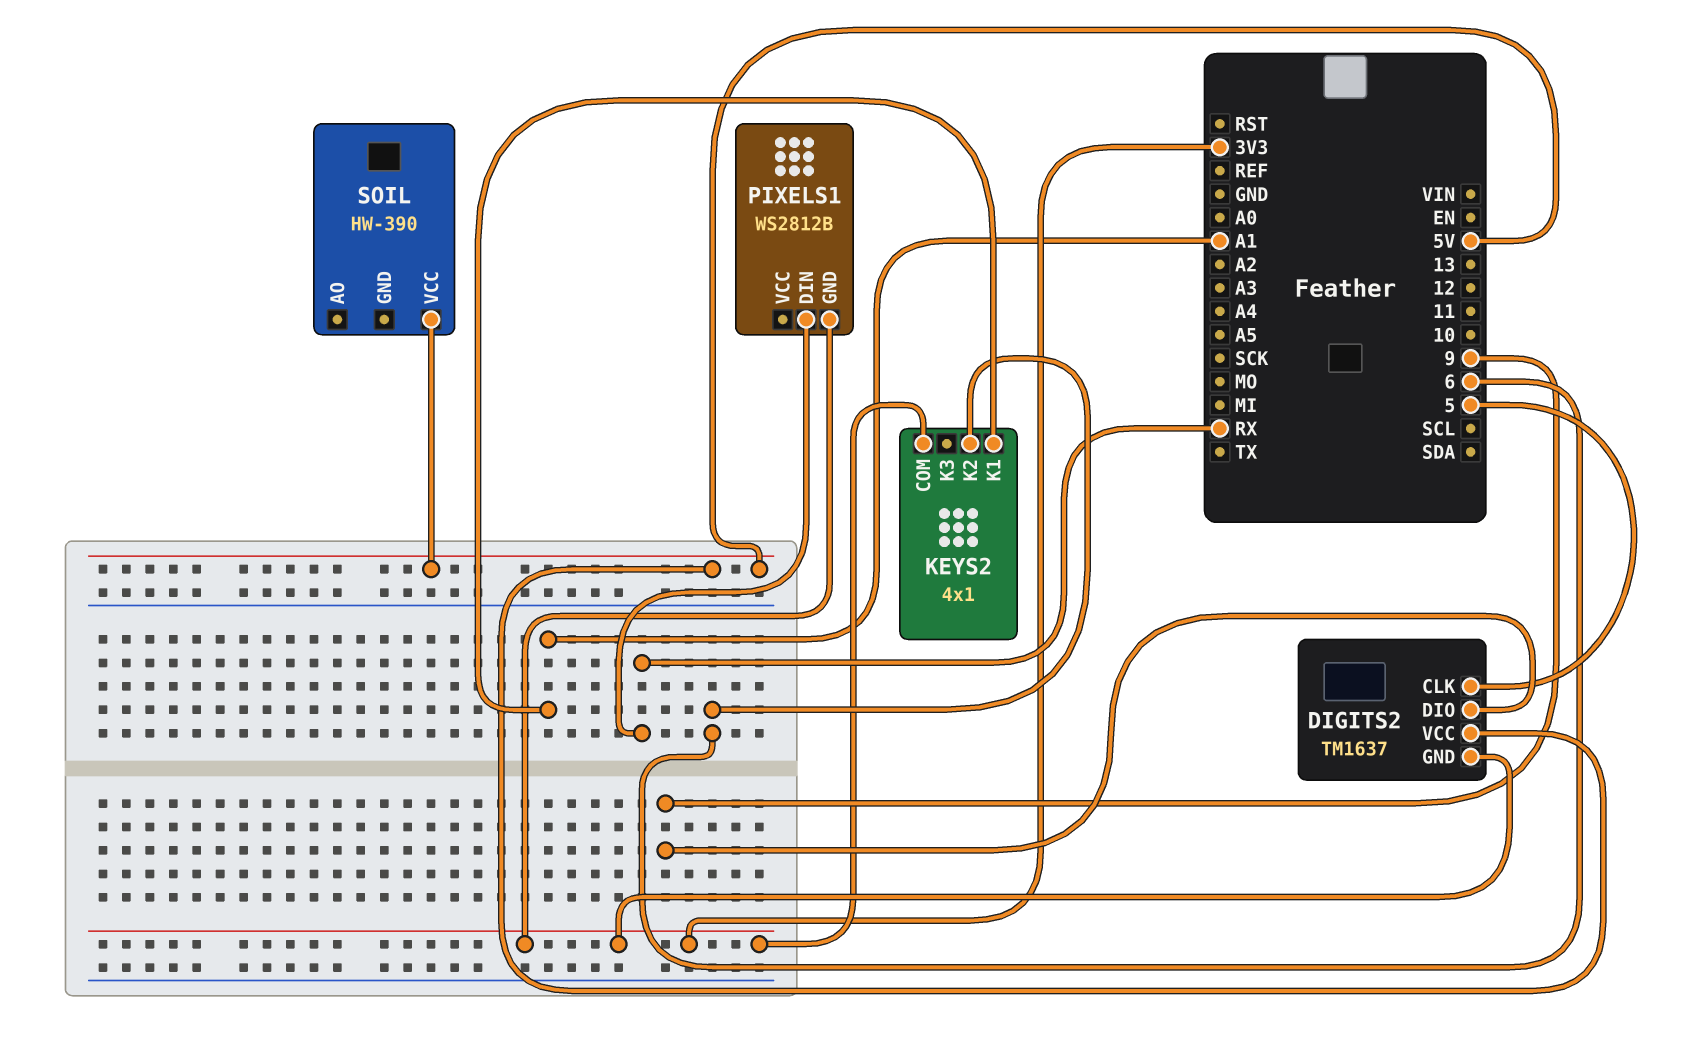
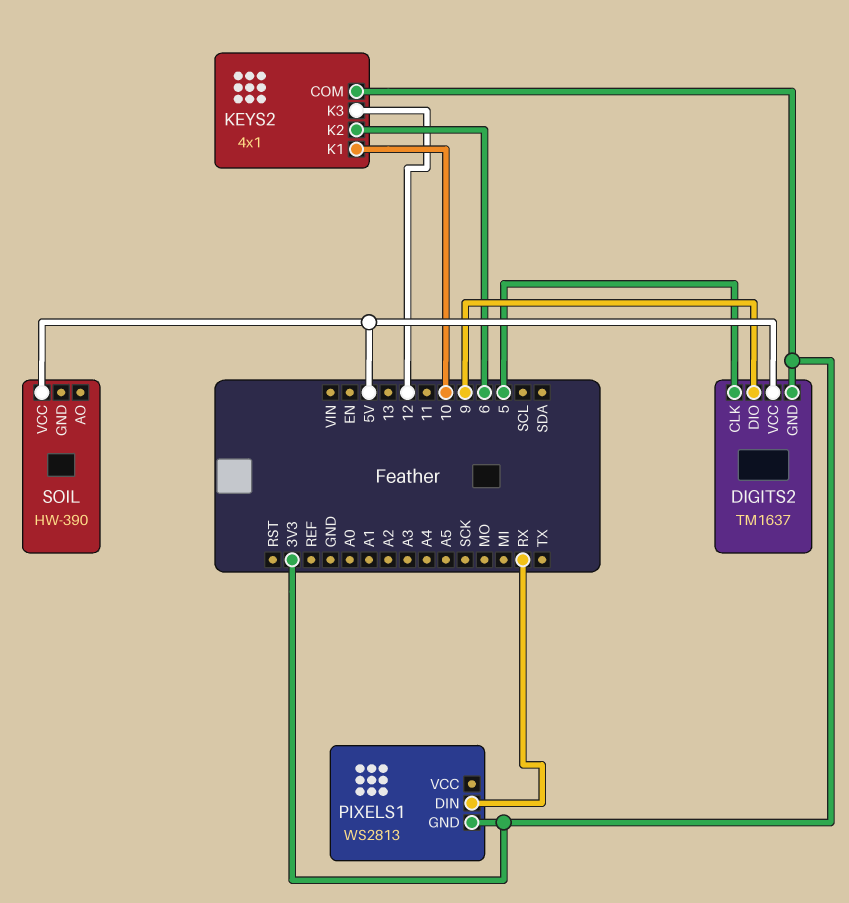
KEYS2 pin K1: A1 -> 10
KEYS2 pin K3: none -> 12
PIXELS1: WS2812B -> WS2813

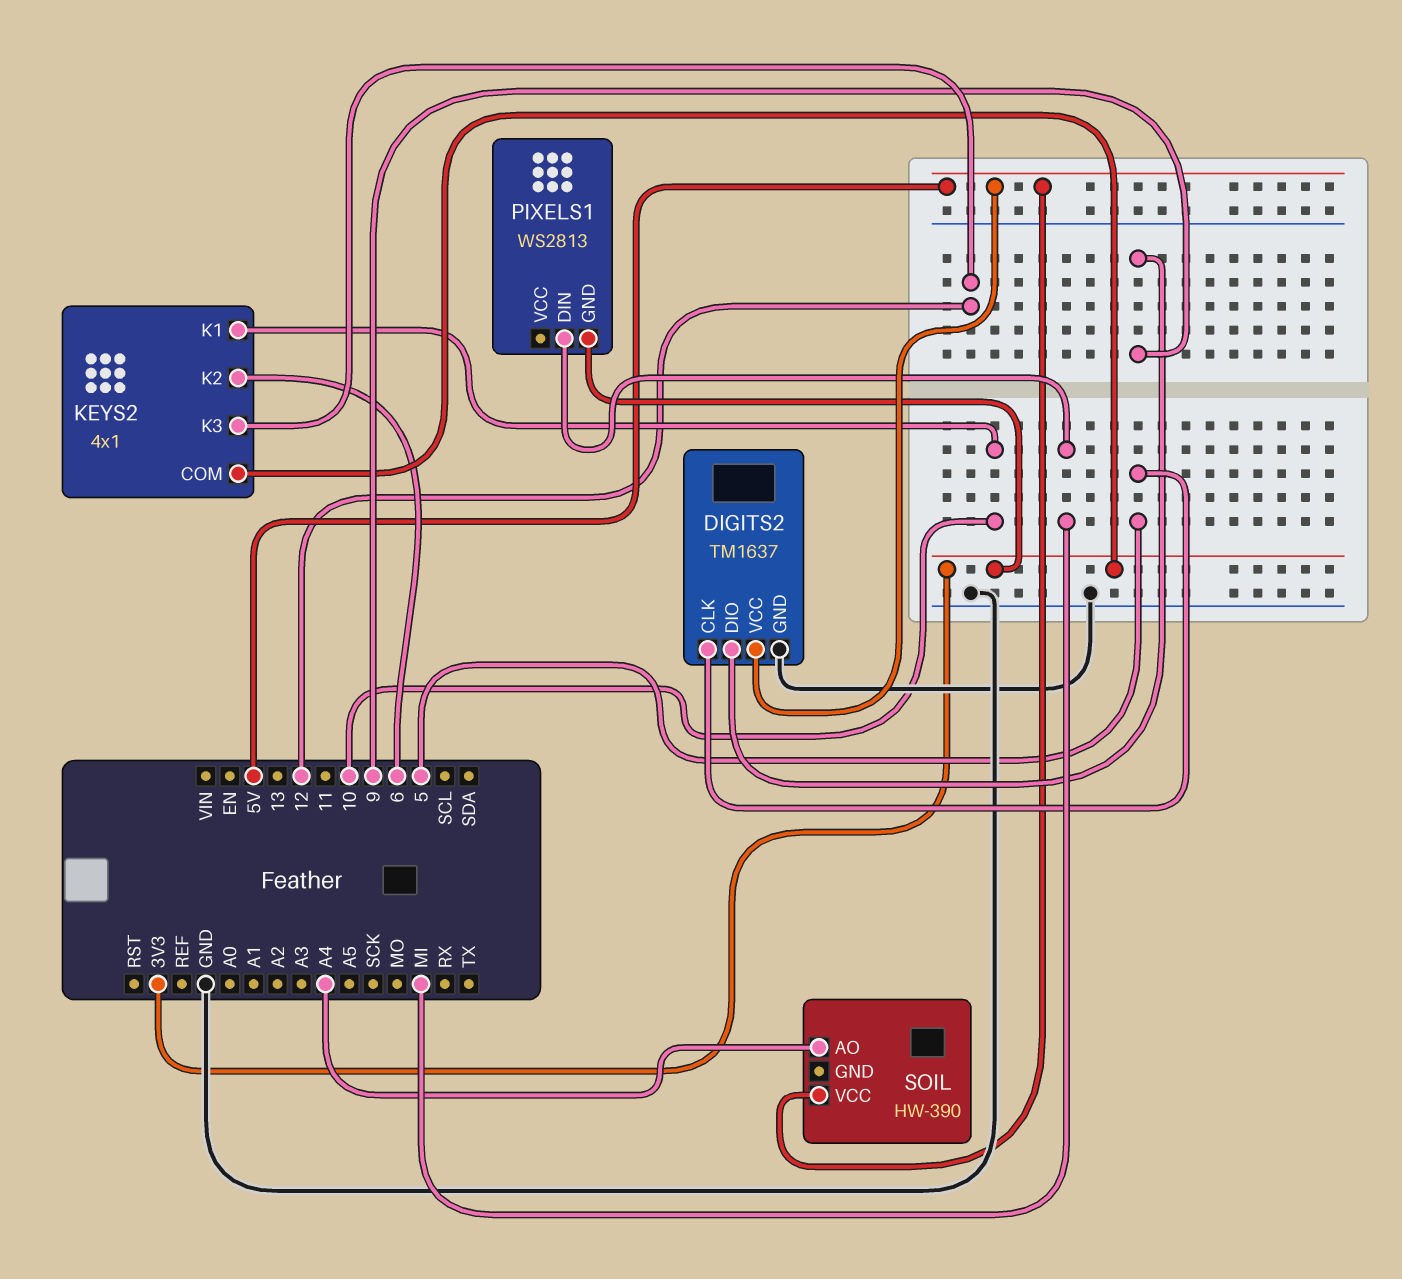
DIGITS2 pin GND: 3V3 -> GND
PIXELS1 pin DIN: RX -> MI
SOIL pin AO: none -> A4

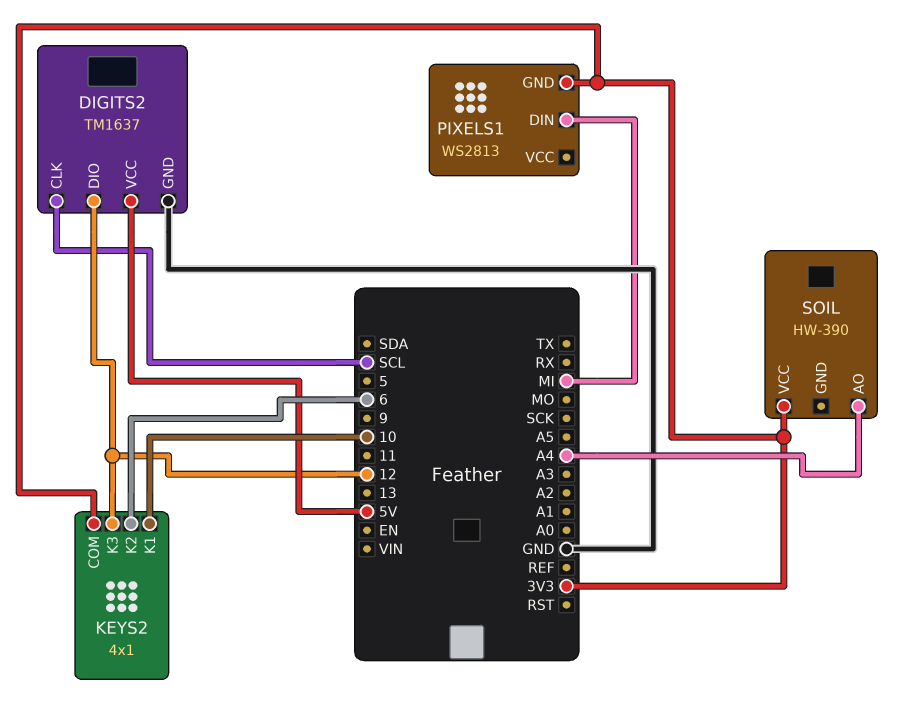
DIGITS2 pin CLK: 5 -> SCL
DIGITS2 pin DIO: 9 -> 12
SOIL pin VCC: 5V -> 3V3

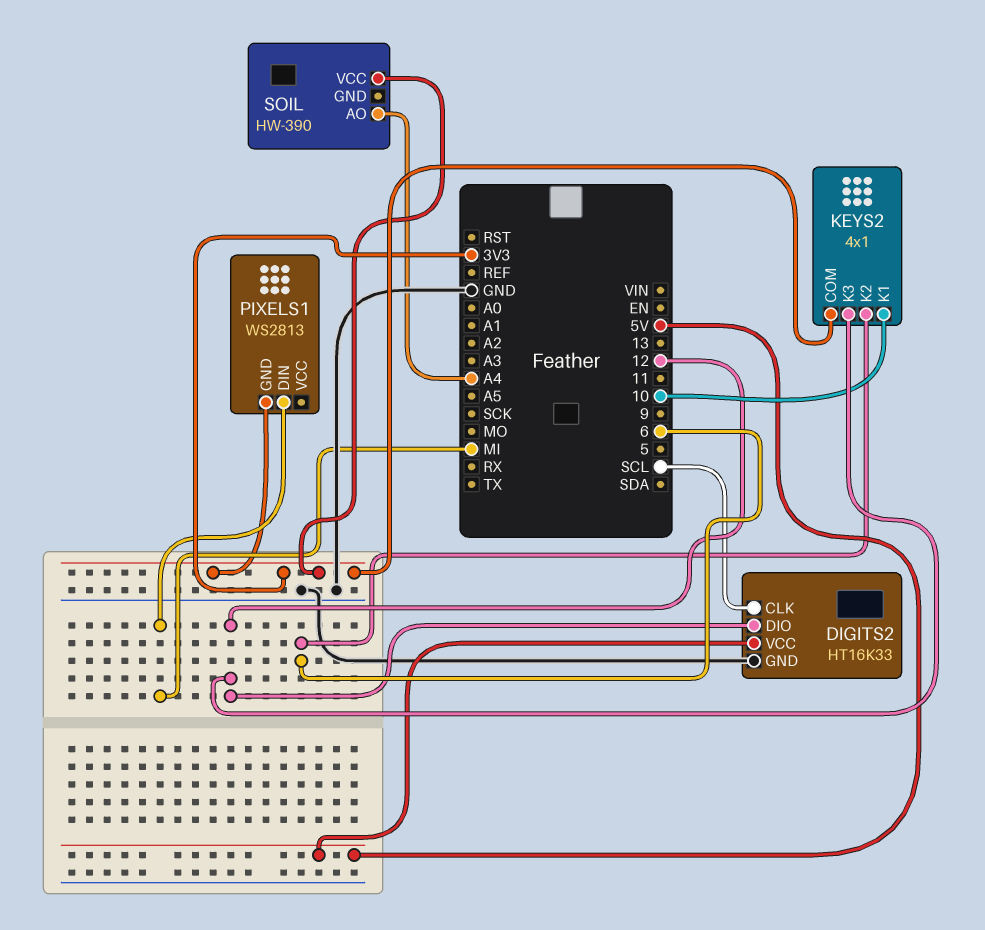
DIGITS2: TM1637 -> HT16K33

